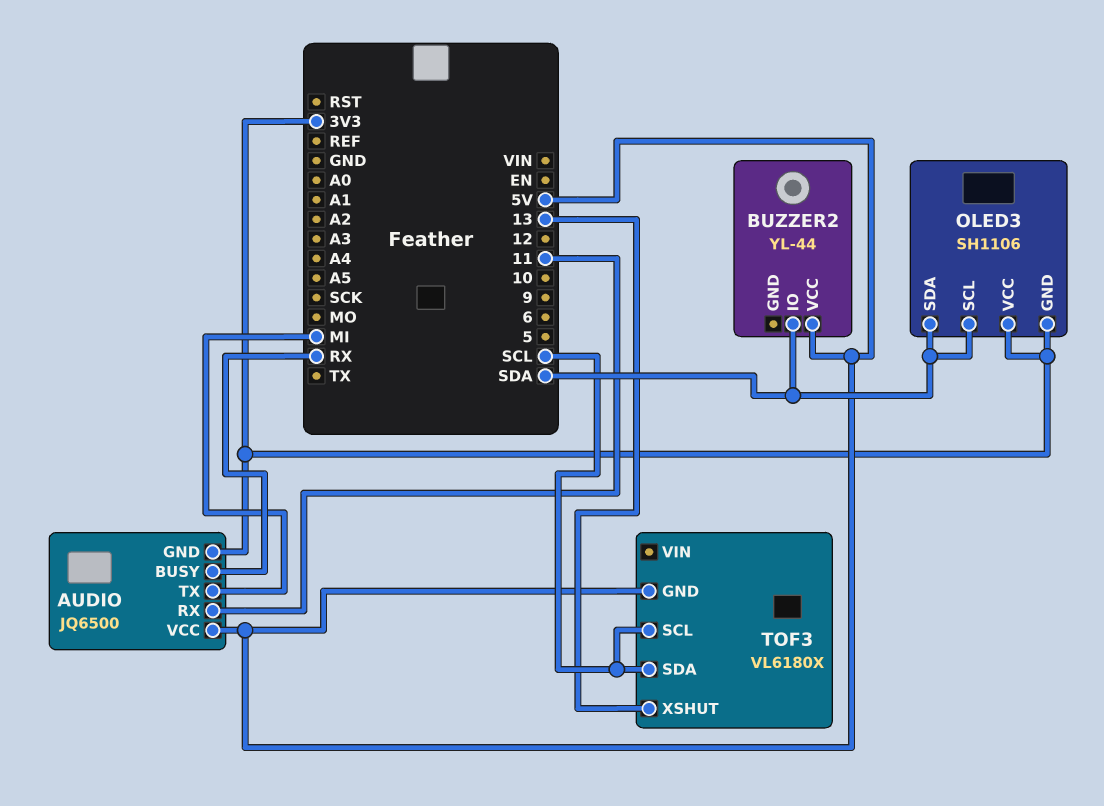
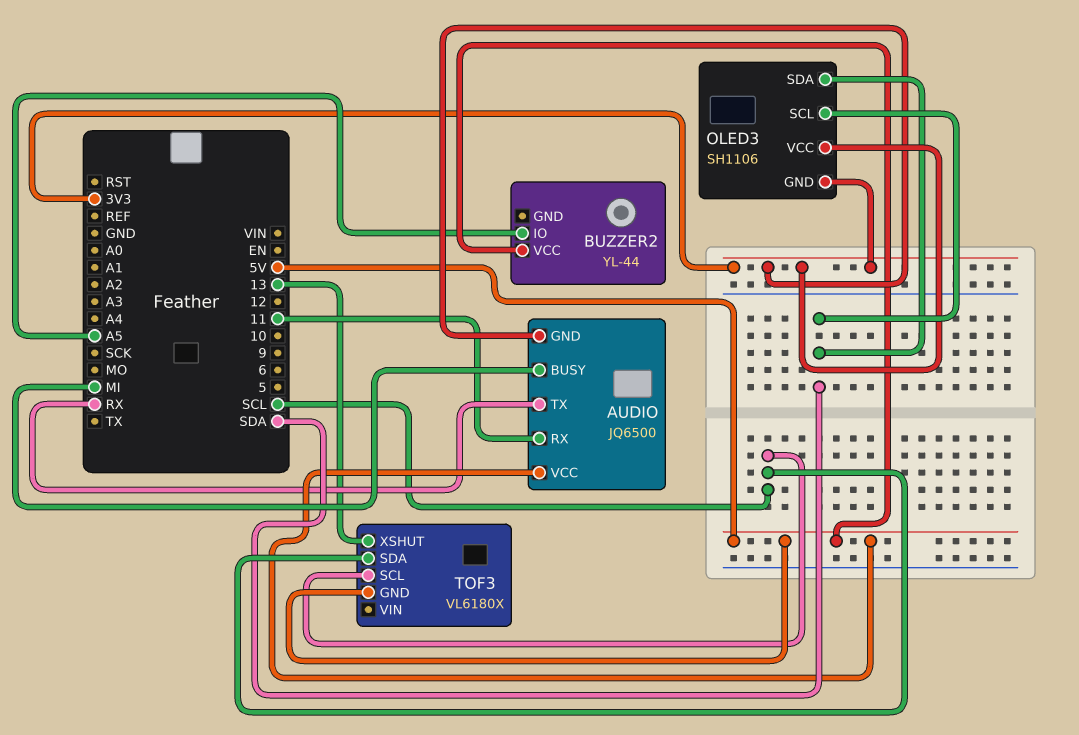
AUDIO pin BUSY: RX -> MI
AUDIO pin TX: MI -> RX
BUZZER2 pin IO: SDA -> A5

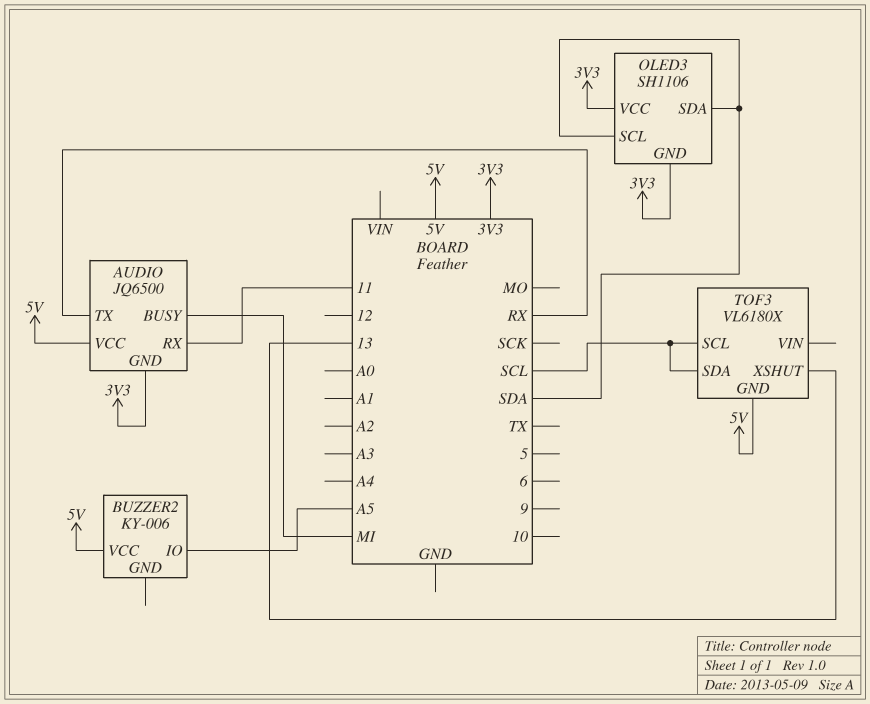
BUZZER2: YL-44 -> KY-006

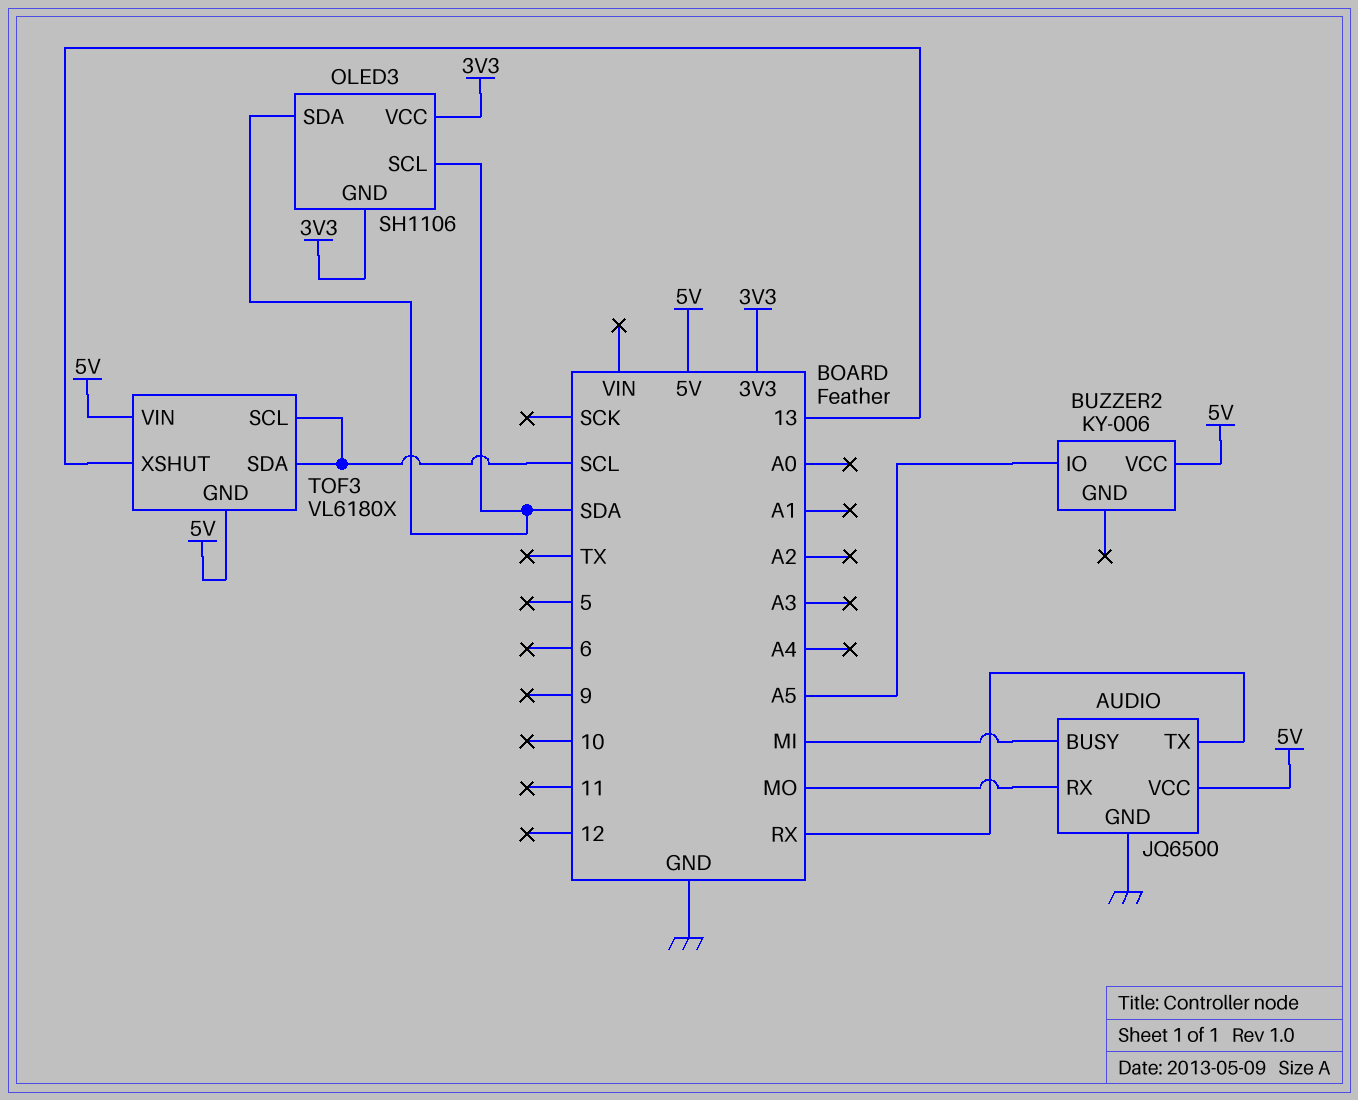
AUDIO pin GND: 3V3 -> GND
AUDIO pin RX: 11 -> MO
TOF3 pin VIN: none -> 5V

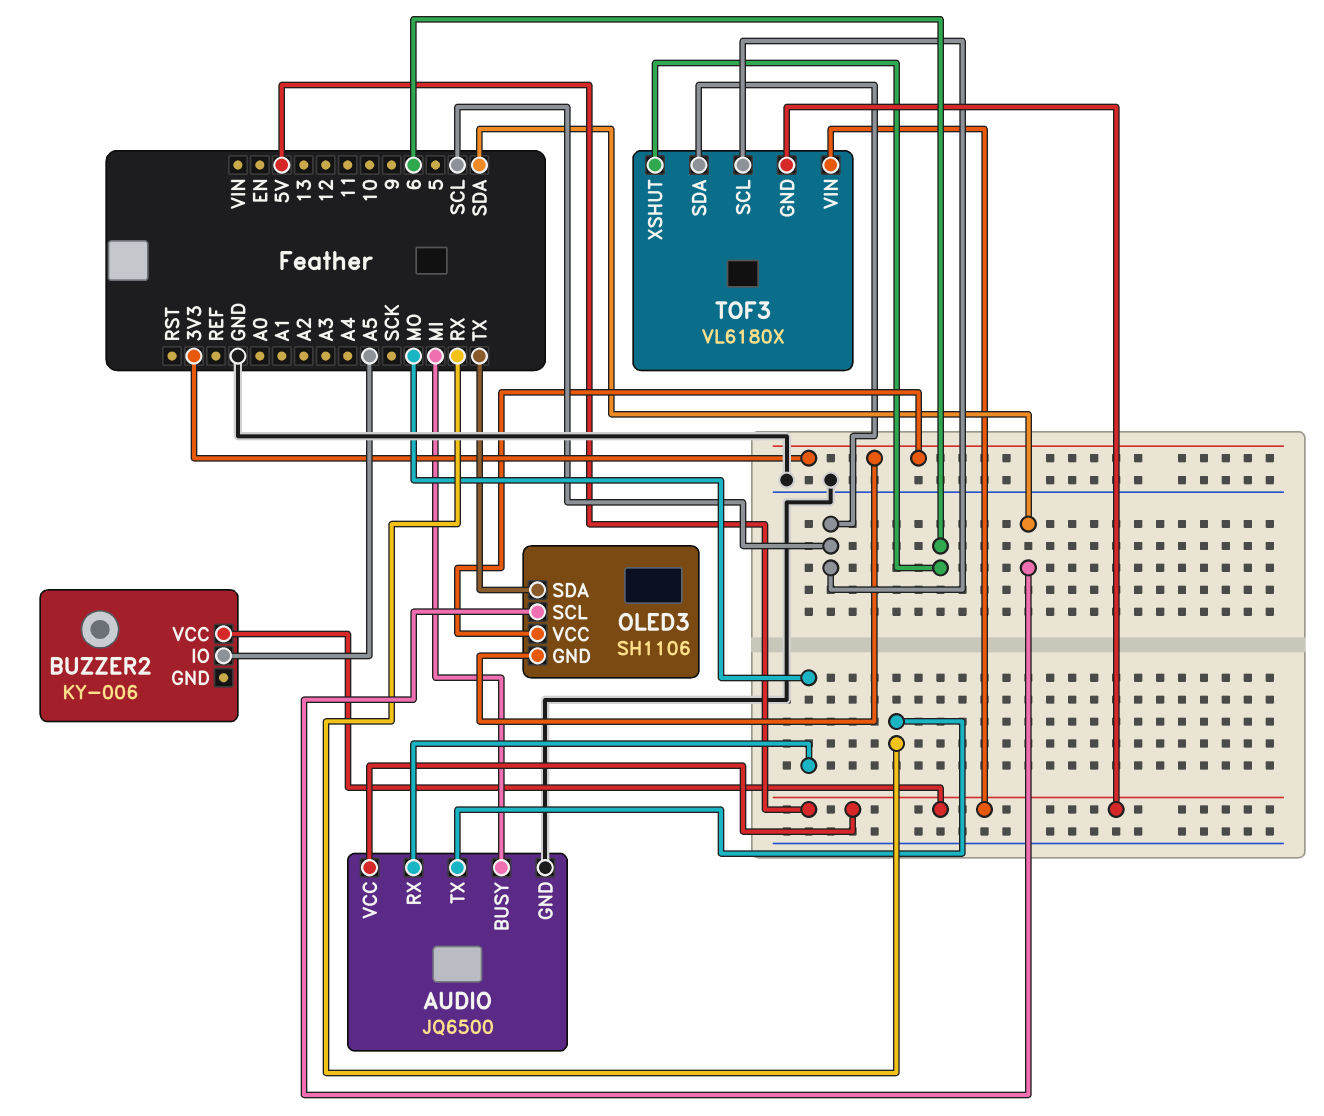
OLED3 pin SDA: SDA -> TX
TOF3 pin XSHUT: 13 -> 6

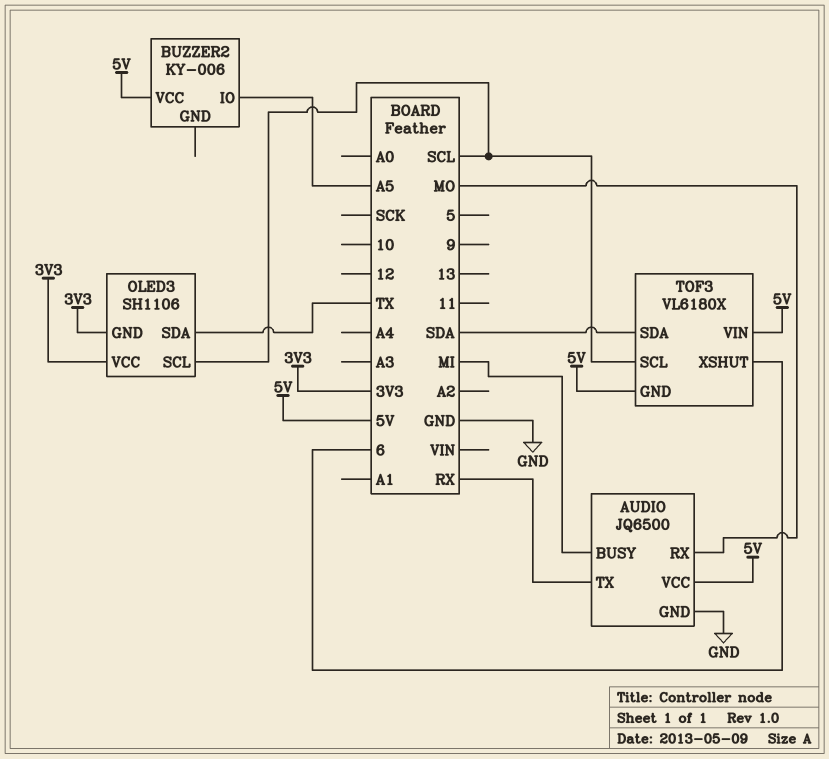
OLED3 pin SCL: SDA -> SCL
TOF3 pin SDA: SCL -> SDA

